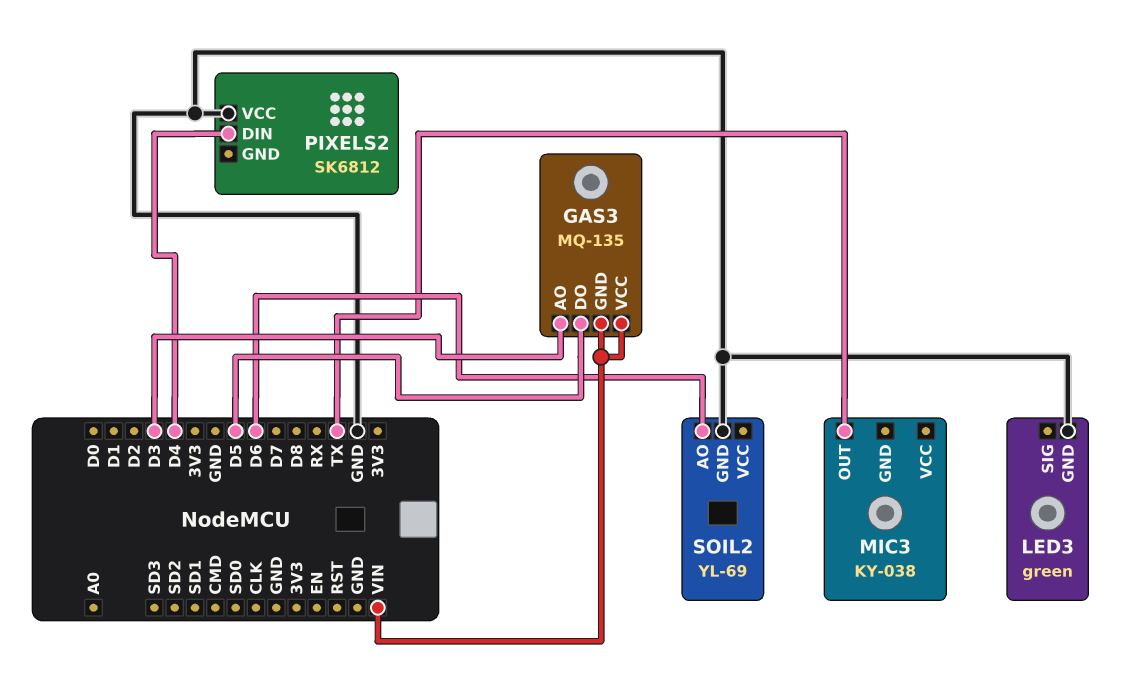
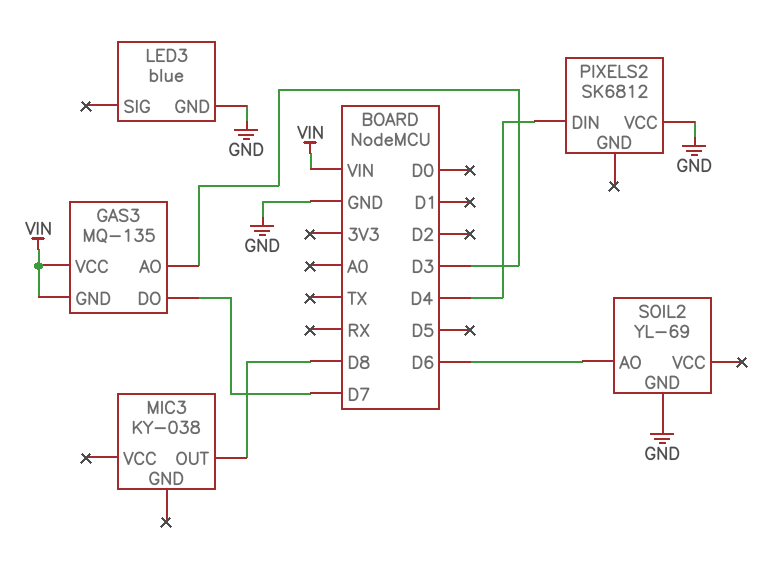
GAS3 pin DO: D5 -> D7
LED3: green -> blue
MIC3 pin OUT: TX -> D8

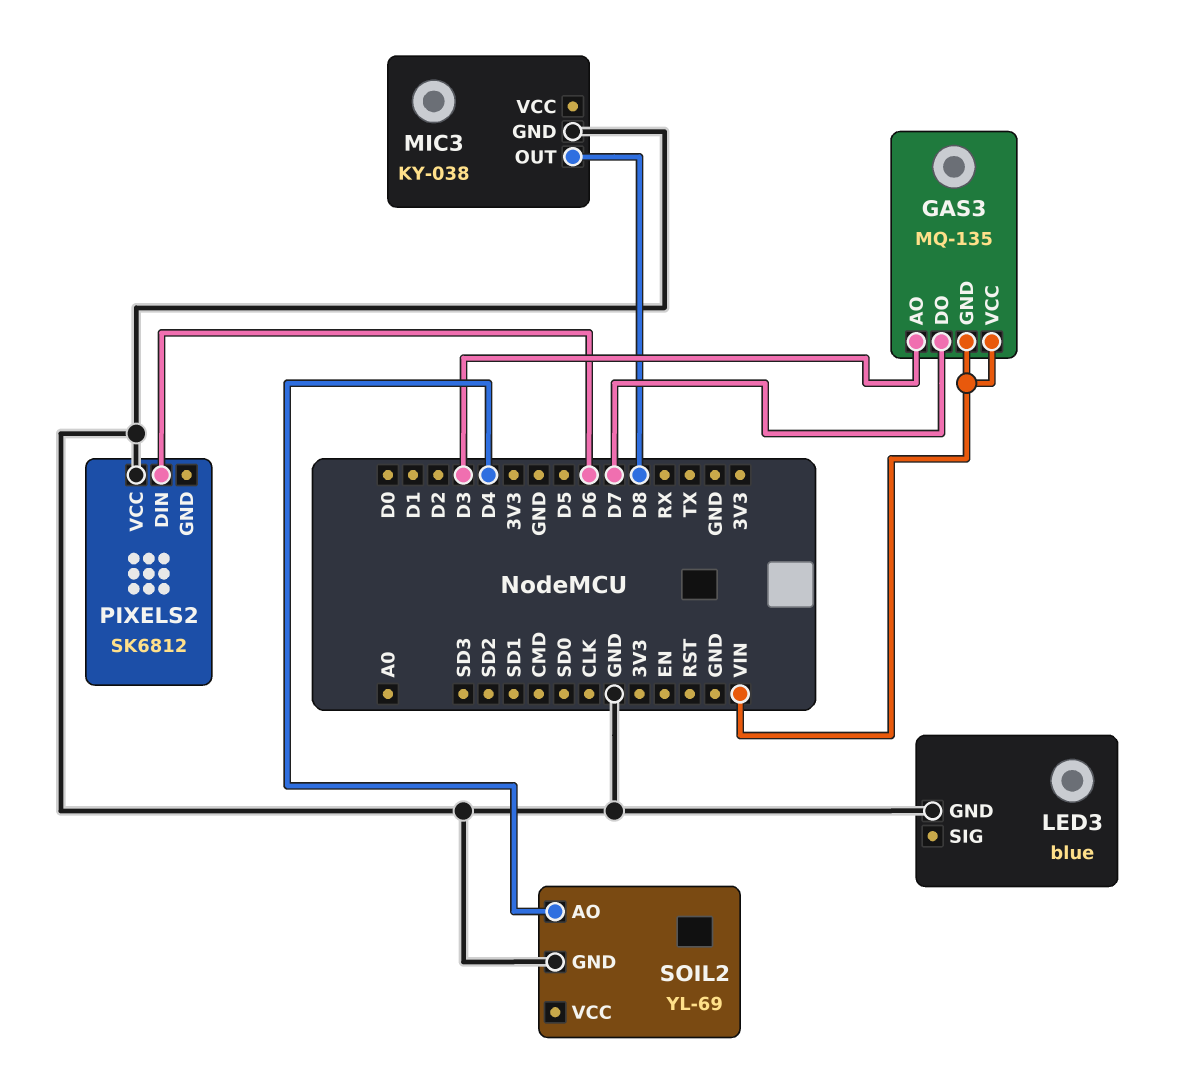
MIC3 pin GND: none -> GND
PIXELS2 pin DIN: D4 -> D6
SOIL2 pin AO: D6 -> D4

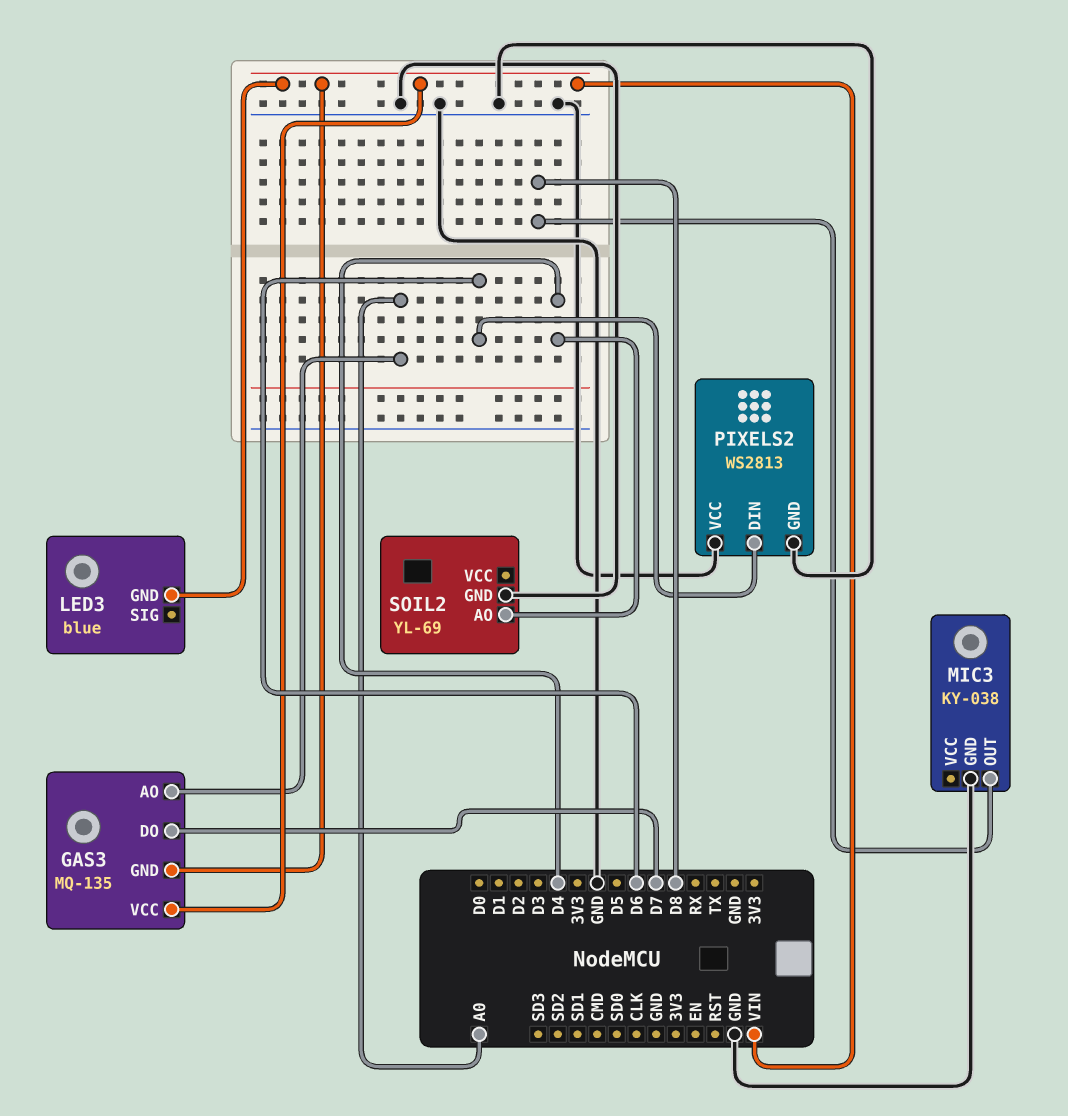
GAS3 pin AO: D3 -> A0
LED3 pin GND: GND -> VIN
PIXELS2: SK6812 -> WS2813
PIXELS2 pin GND: none -> GND

